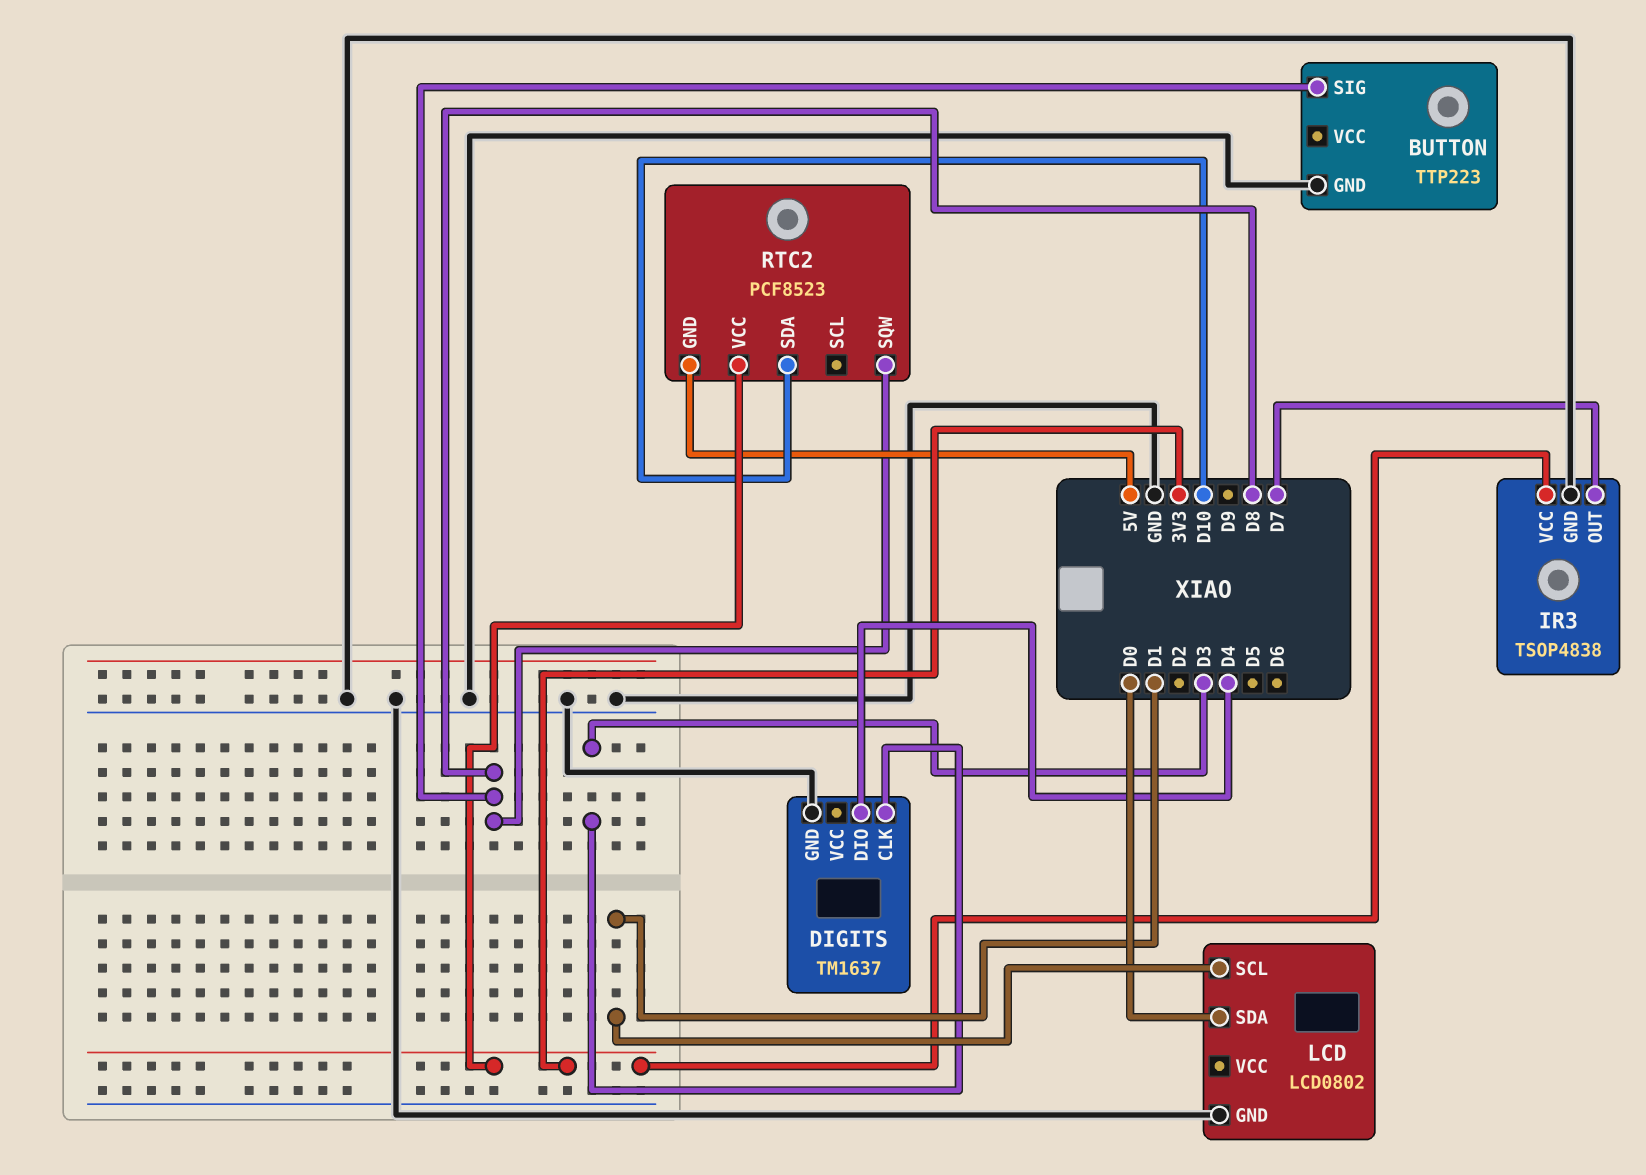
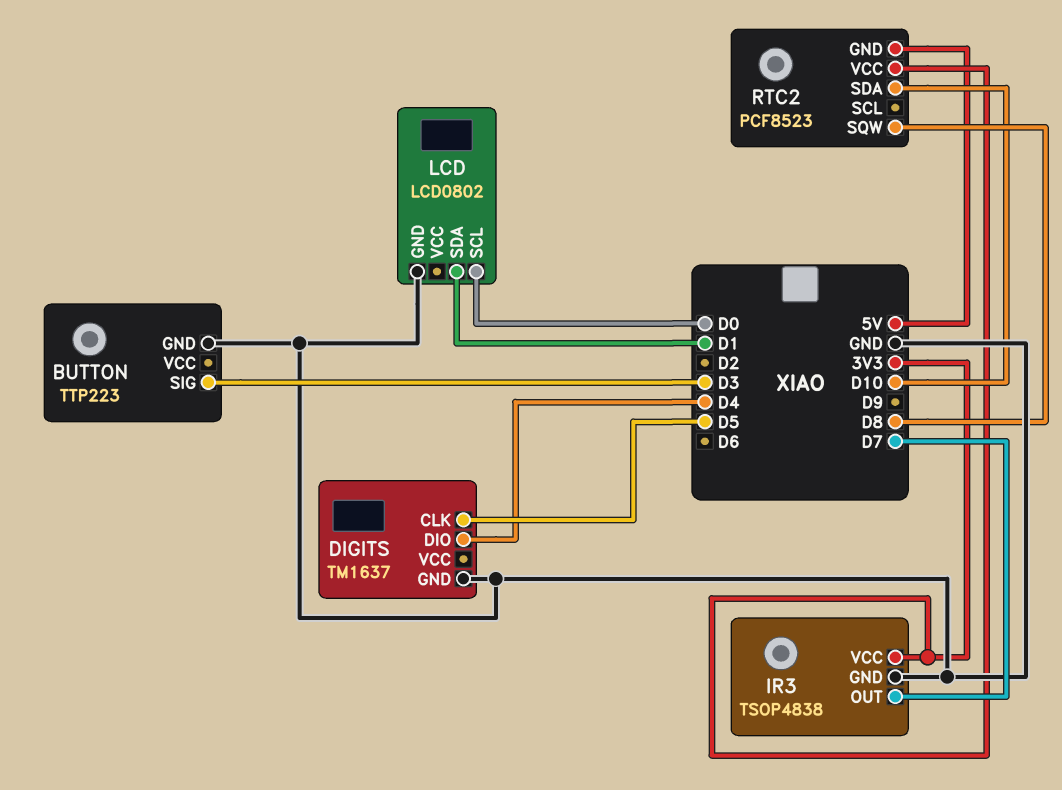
BUTTON pin SIG: D8 -> D3
DIGITS pin CLK: D3 -> D5
LCD pin SCL: D1 -> D0
LCD pin SDA: D0 -> D1

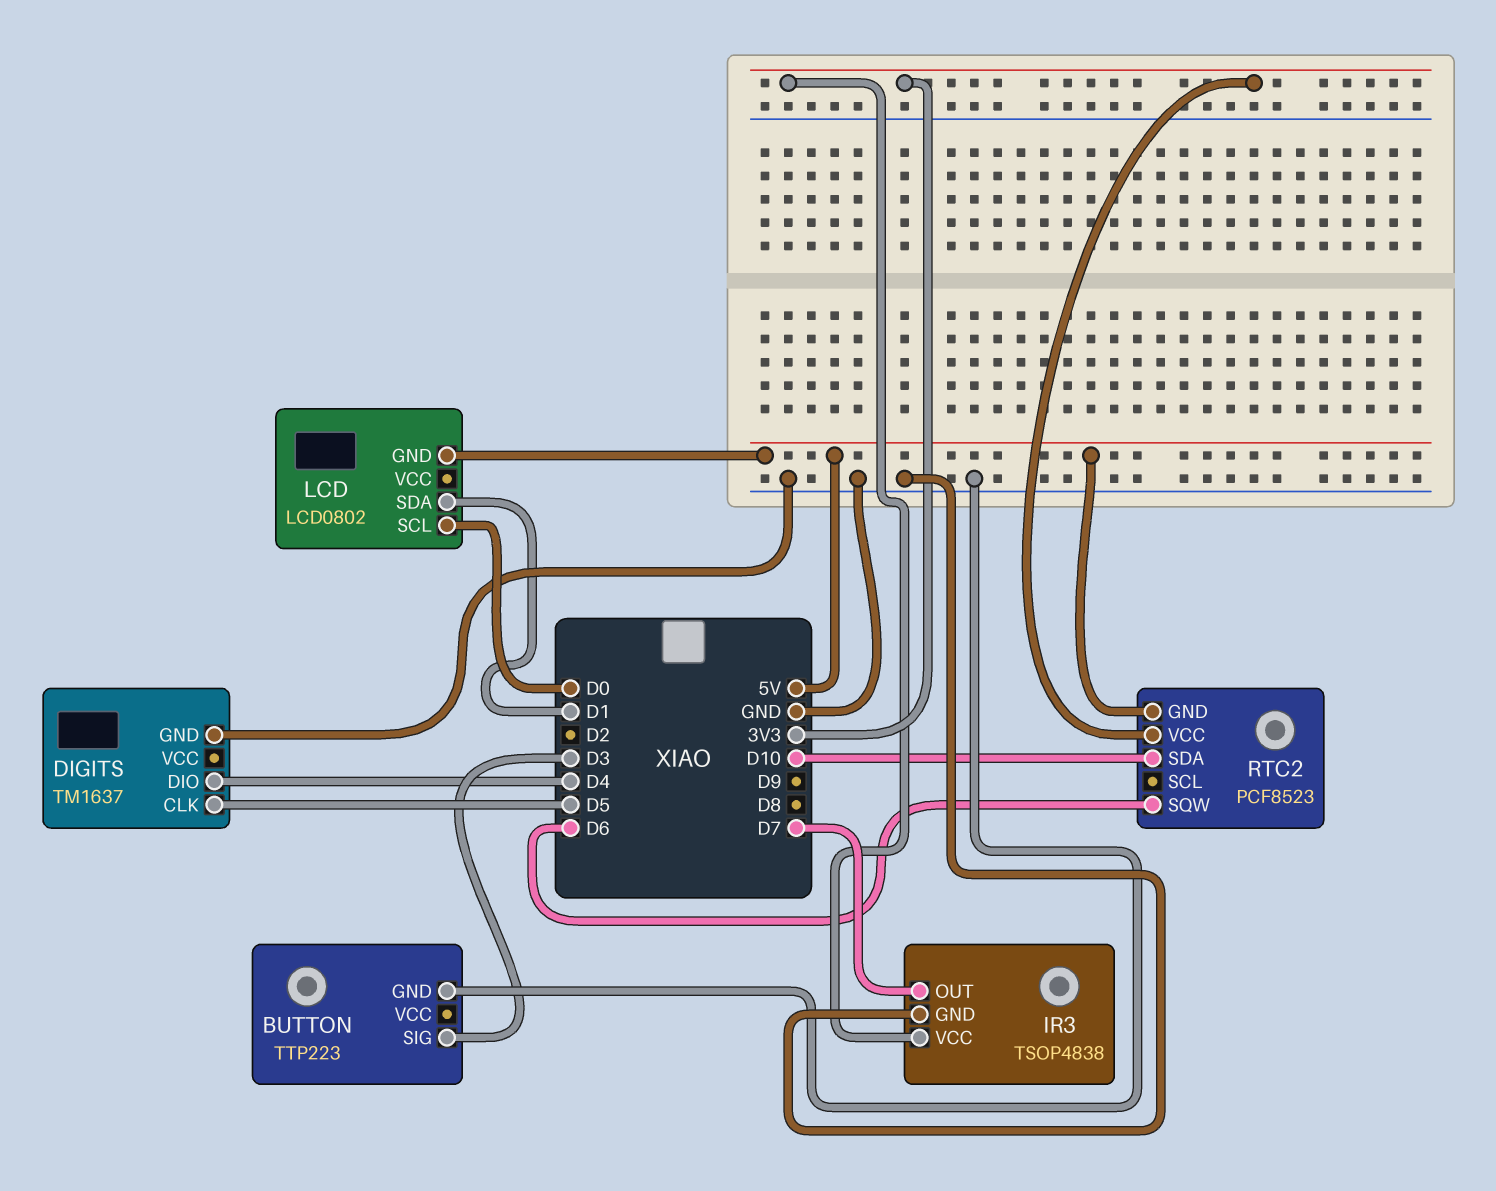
LCD pin GND: GND -> 5V
RTC2 pin SQW: D8 -> D6

